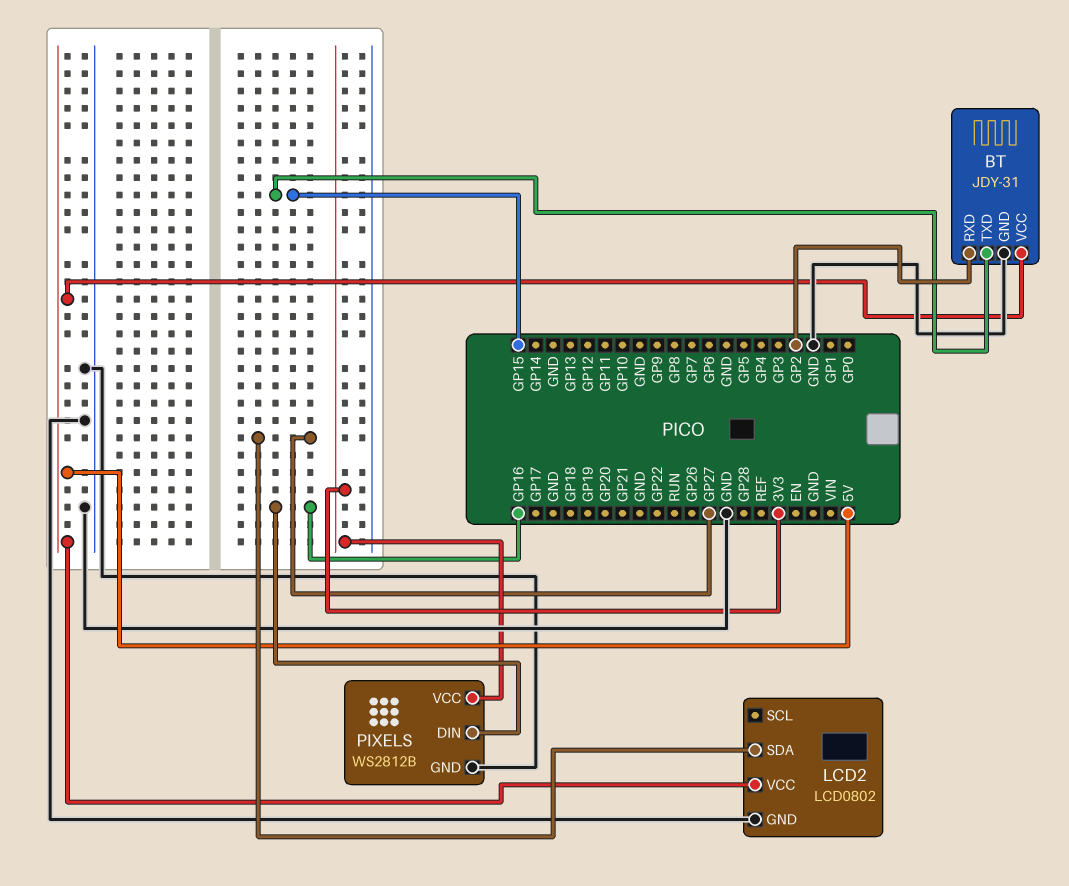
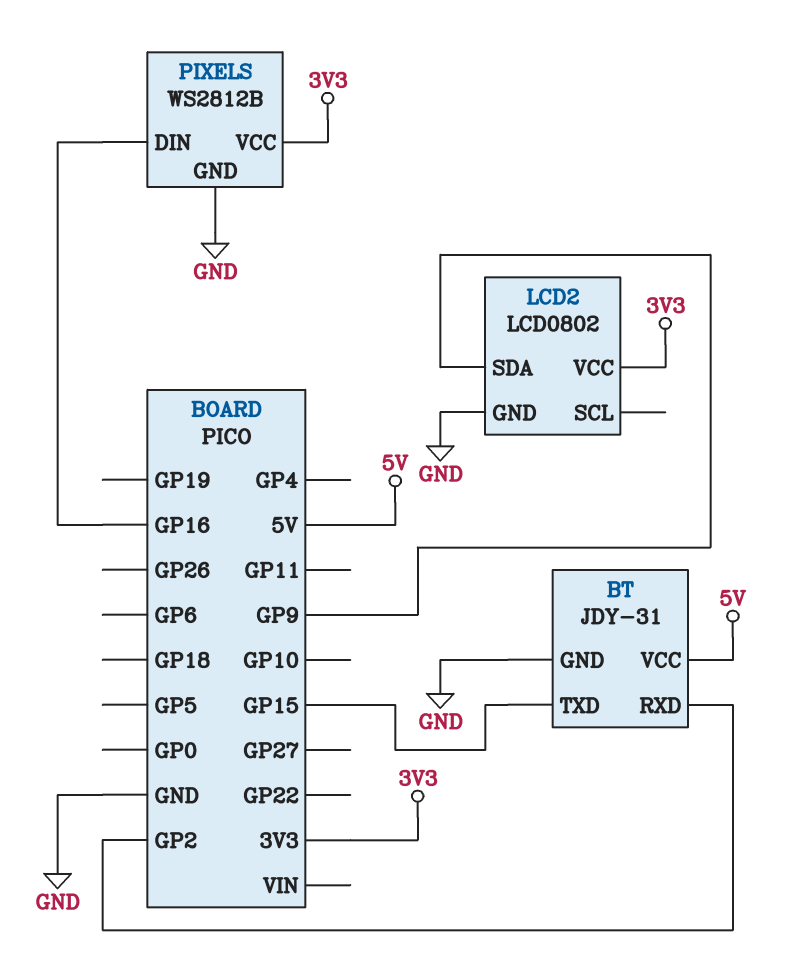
LCD2 pin SDA: GP27 -> GP9
LCD2 pin VCC: 5V -> 3V3

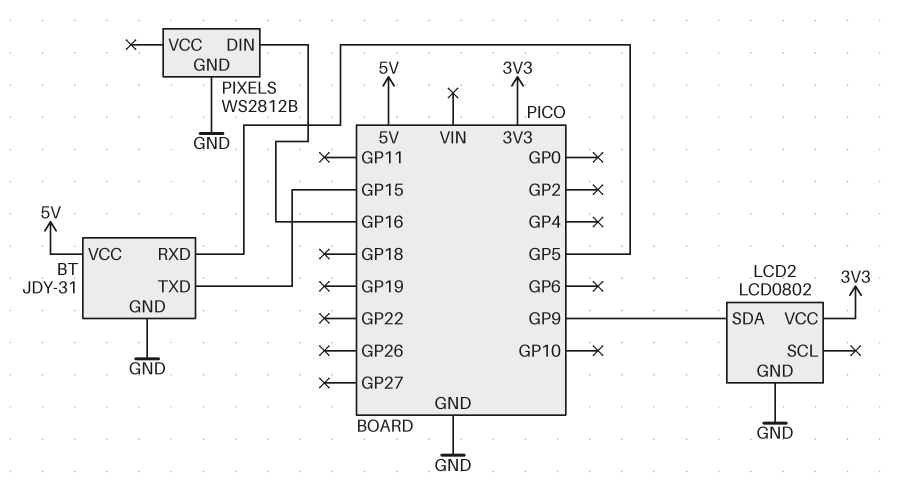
BT pin RXD: GP2 -> GP5
PIXELS pin VCC: 3V3 -> none

